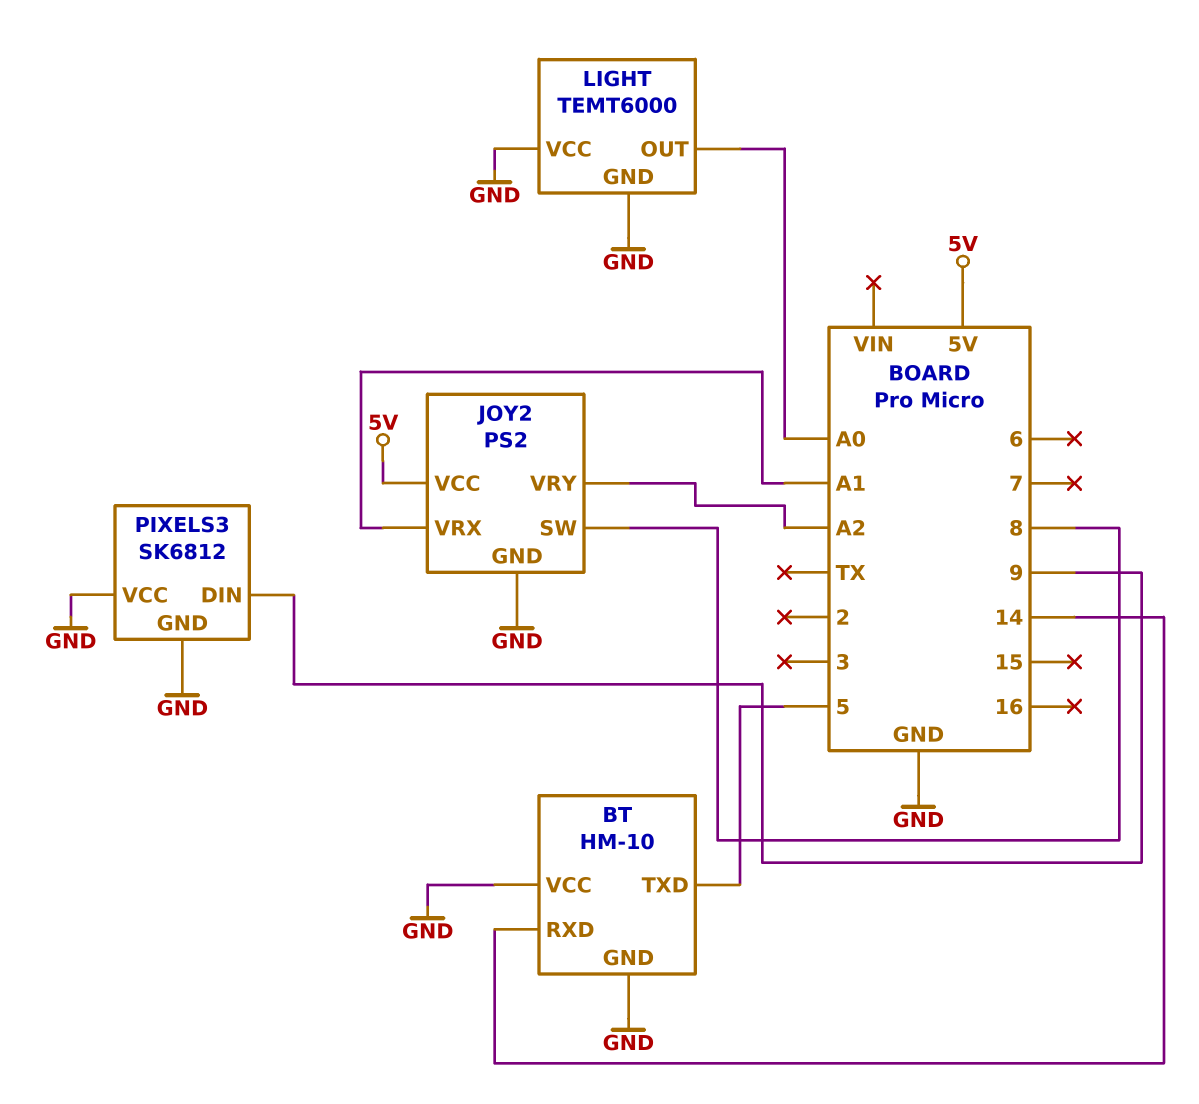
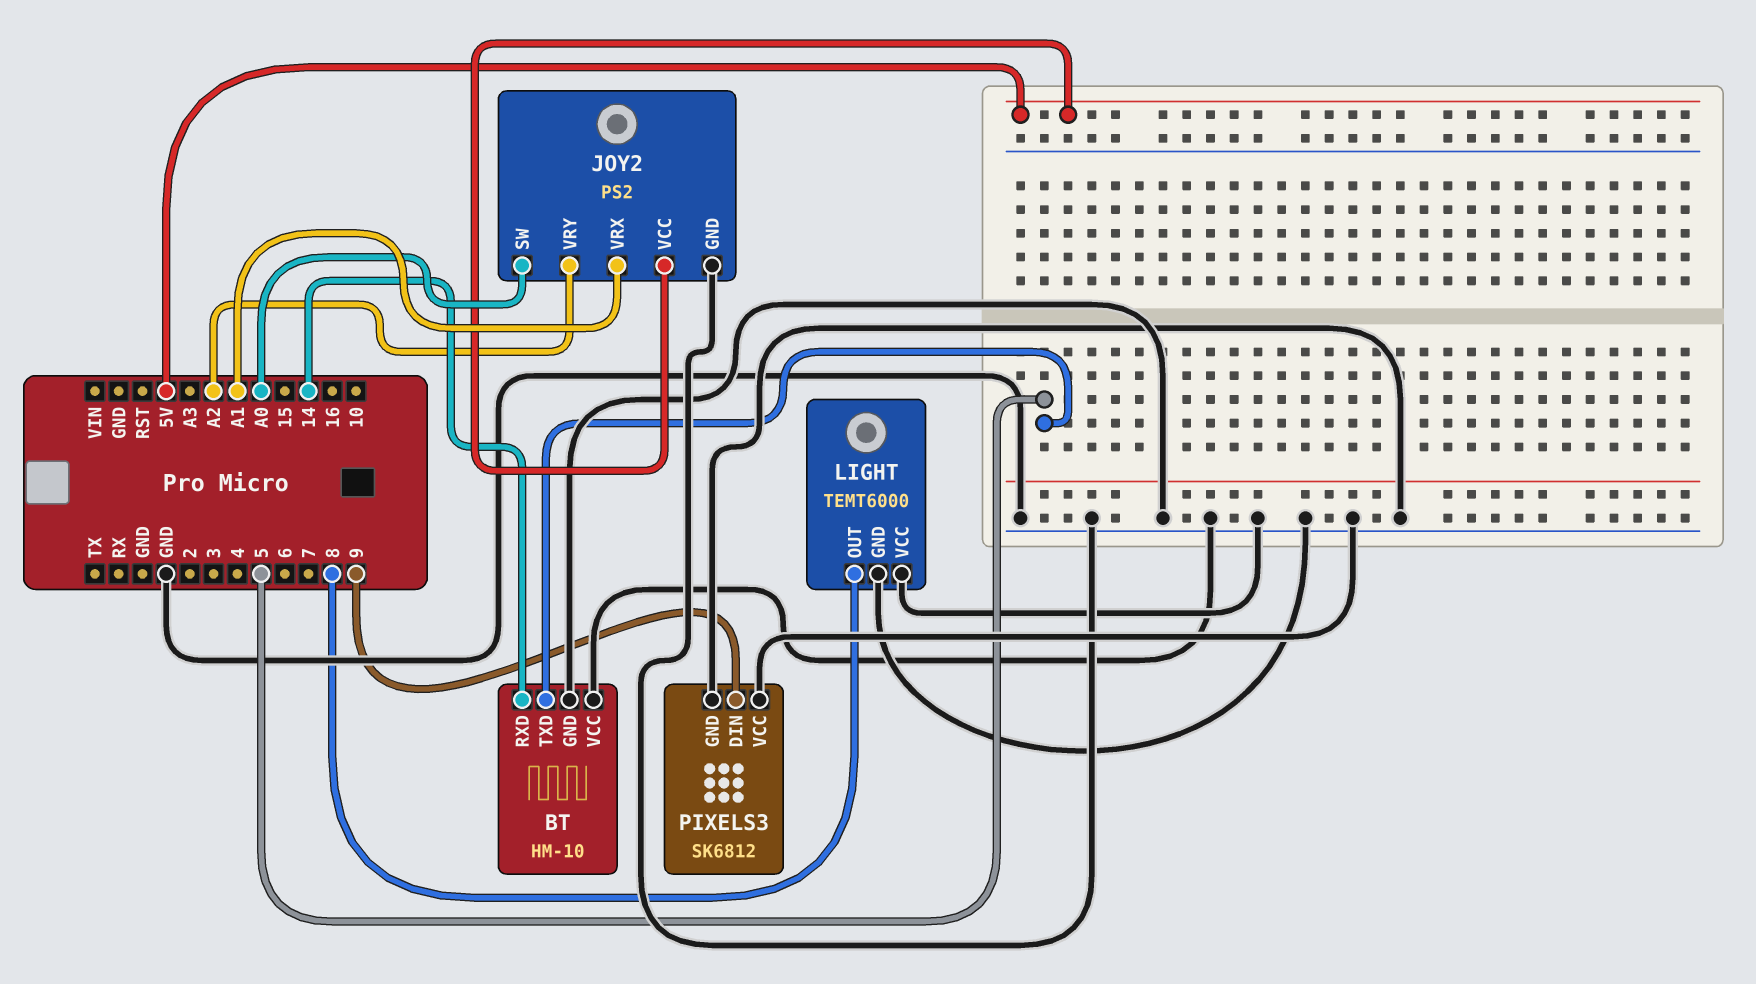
JOY2 pin SW: 8 -> A0
LIGHT pin OUT: A0 -> 8

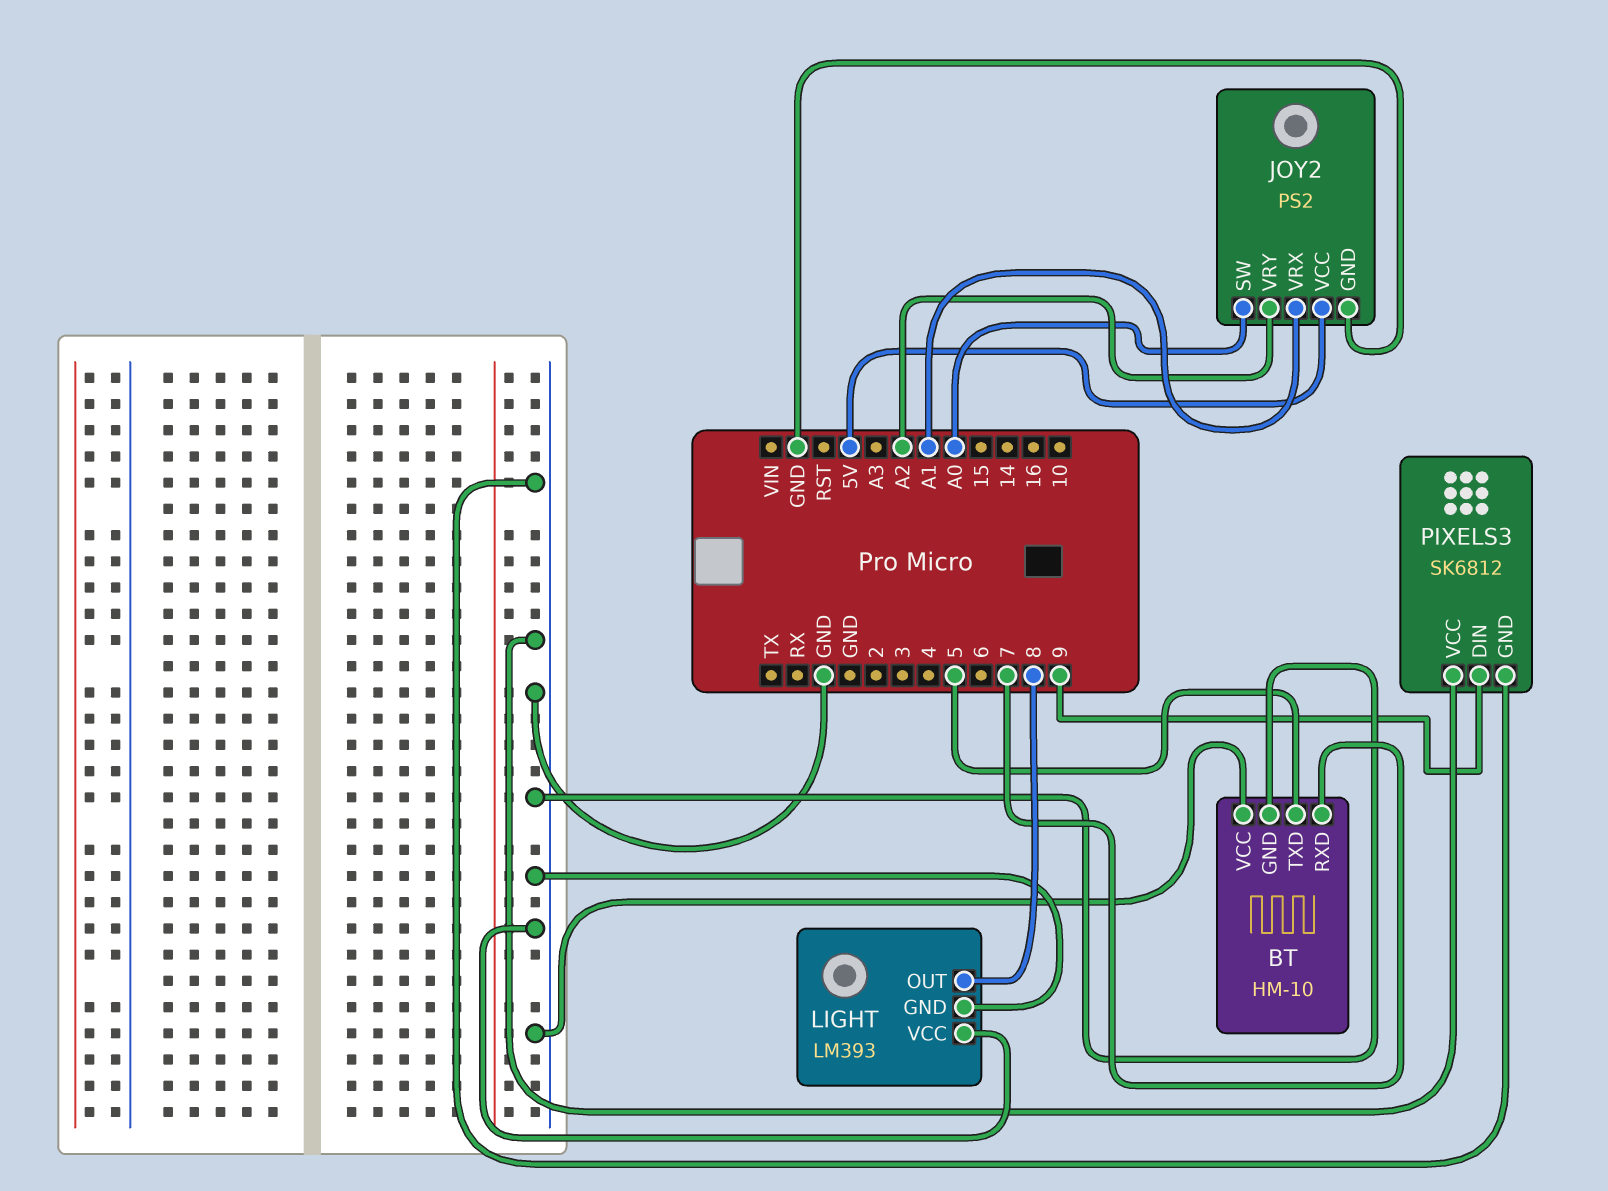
BT pin RXD: 14 -> 7
LIGHT: TEMT6000 -> LM393

